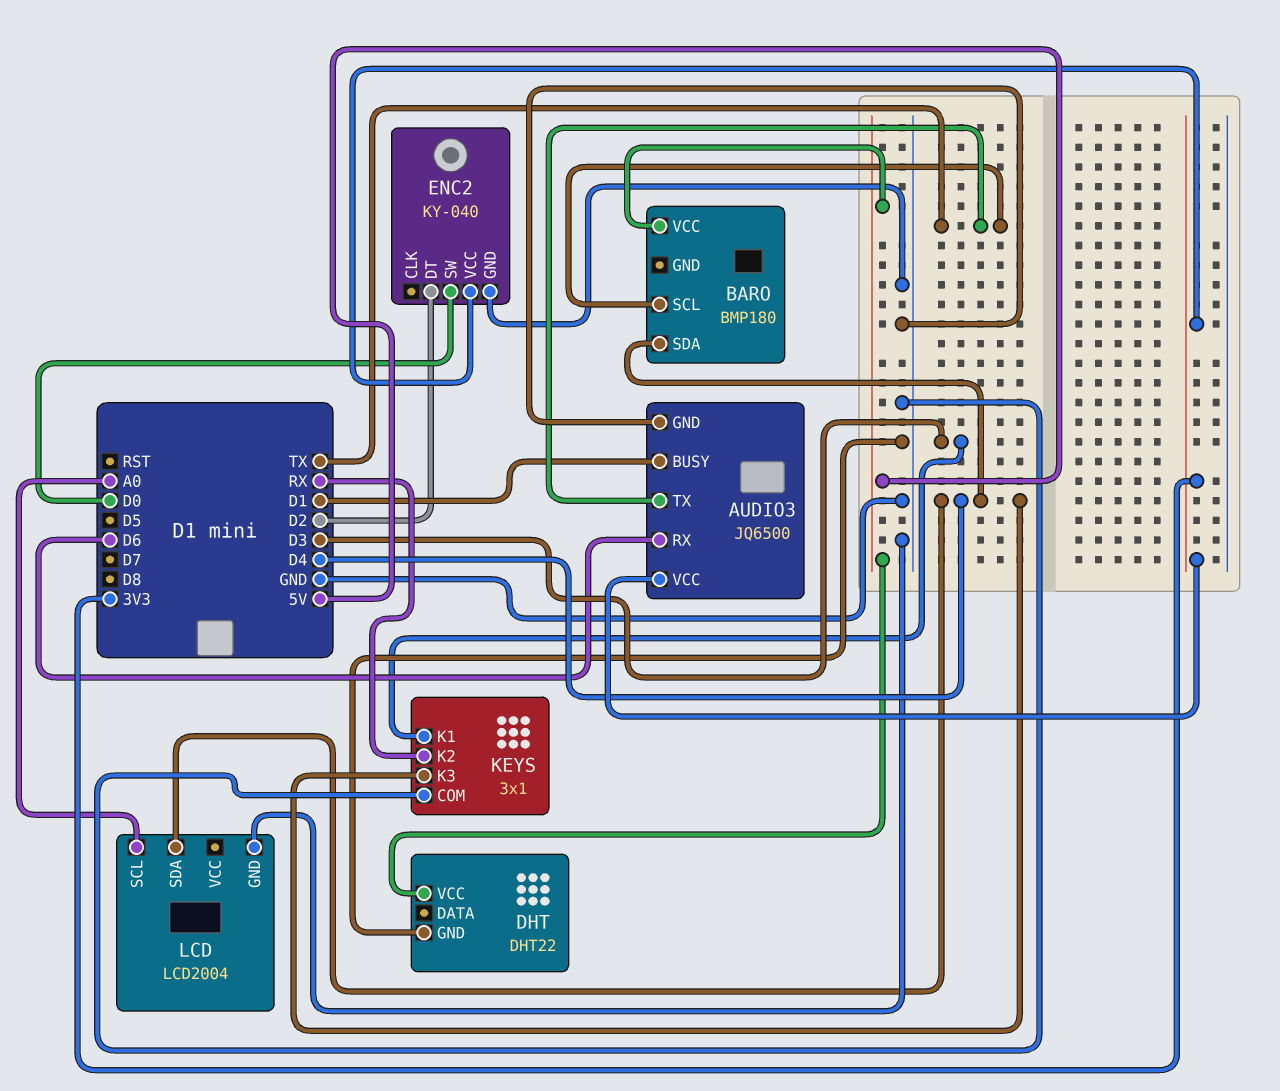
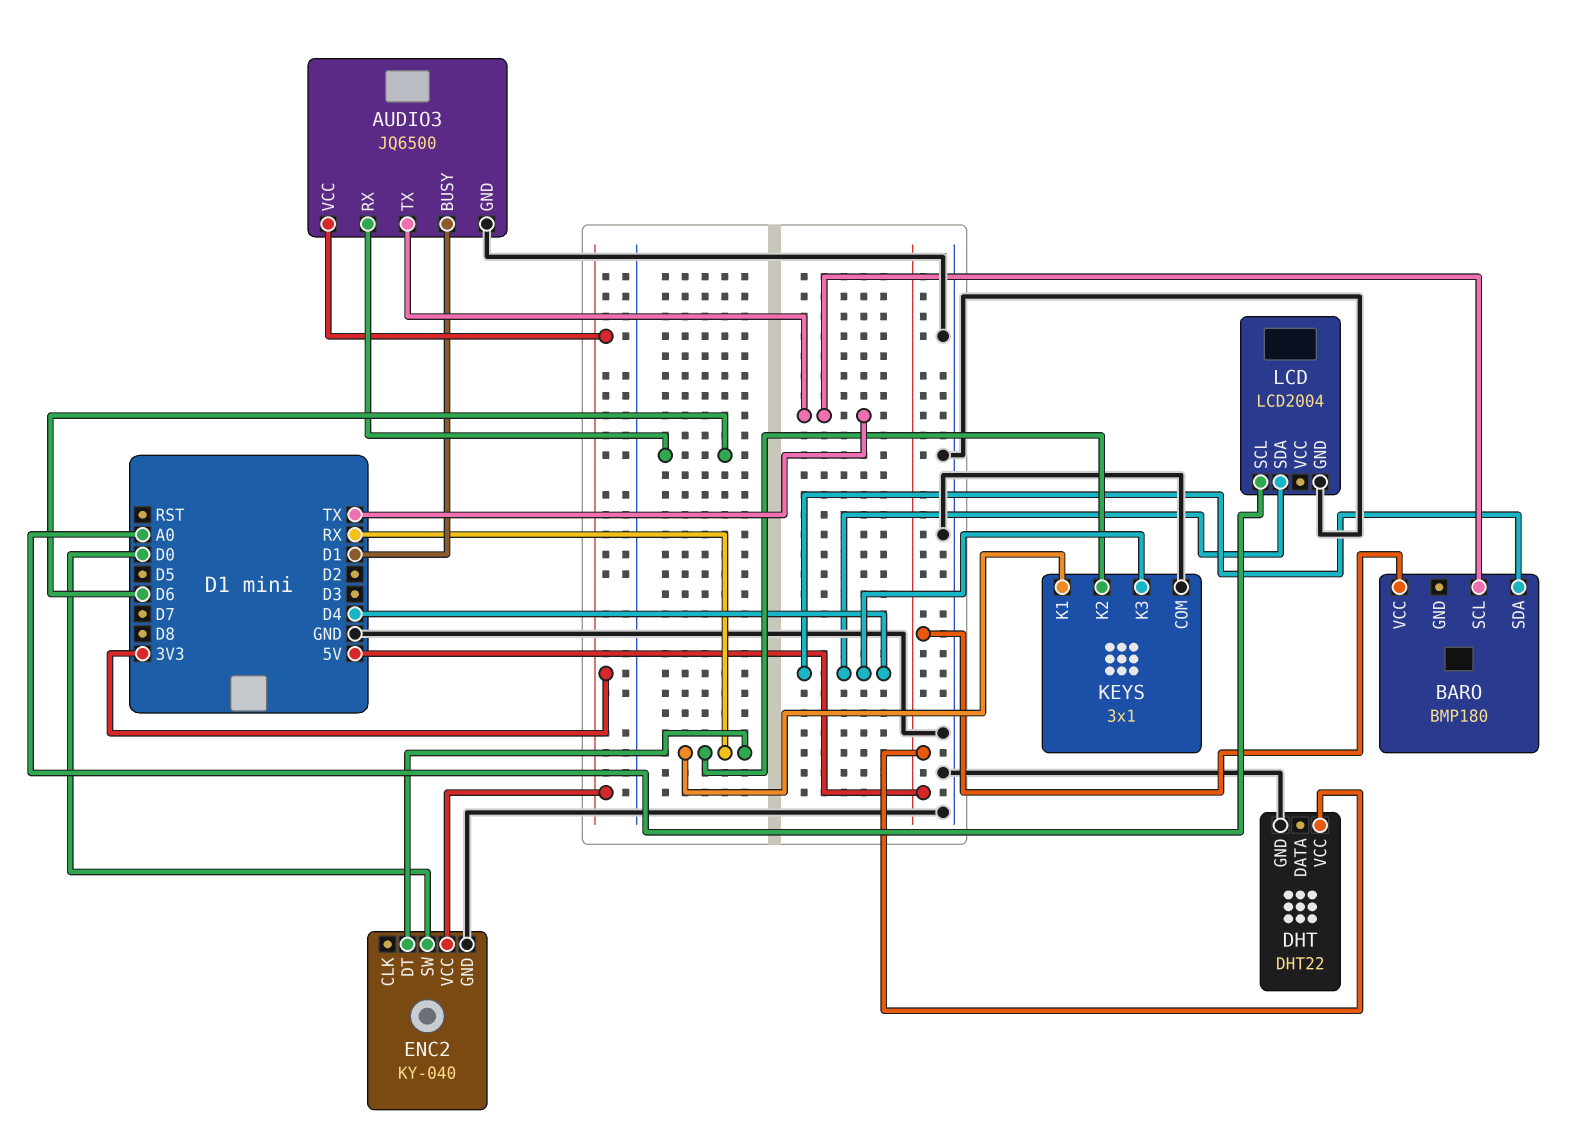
ENC2 pin DT: D2 -> RX
KEYS pin K1: D3 -> RX

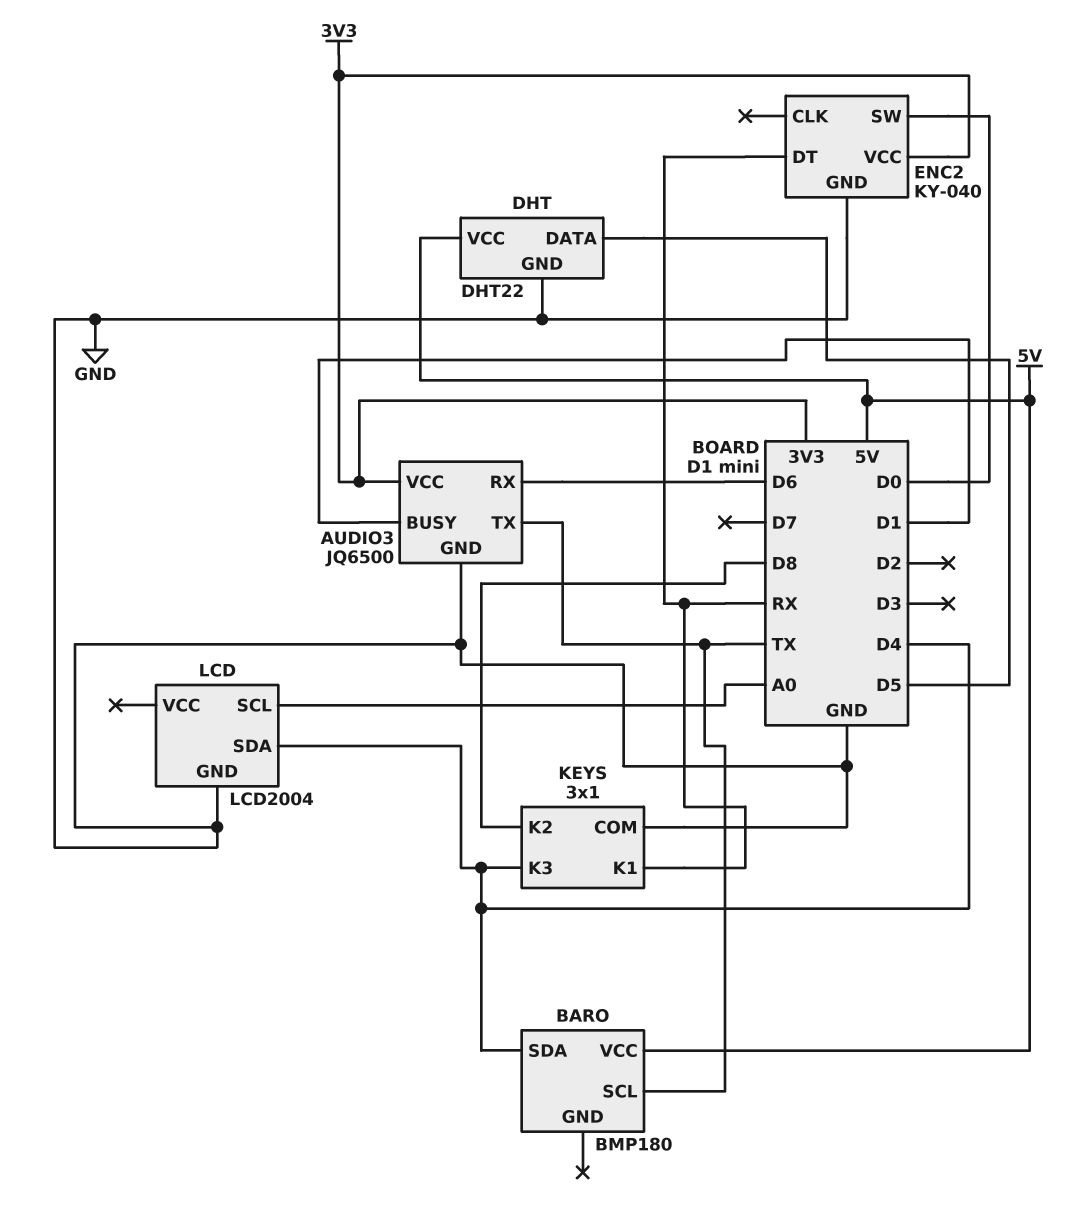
DHT pin DATA: none -> D5
KEYS pin K2: RX -> D8

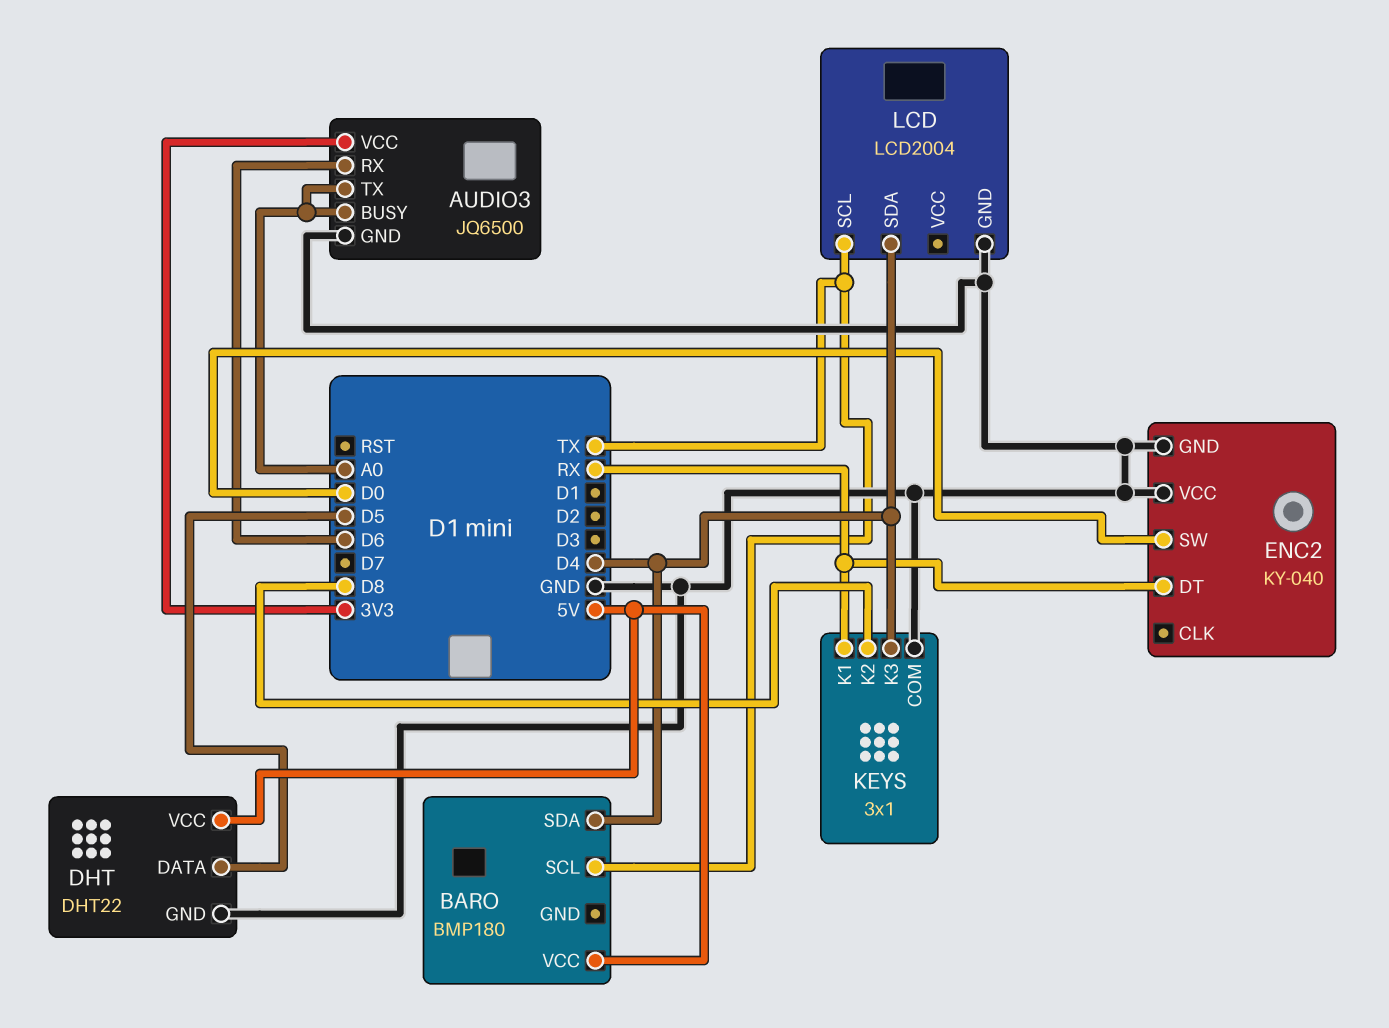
AUDIO3 pin BUSY: D1 -> A0
AUDIO3 pin TX: TX -> A0
ENC2 pin VCC: 3V3 -> GND
LCD pin SCL: A0 -> TX

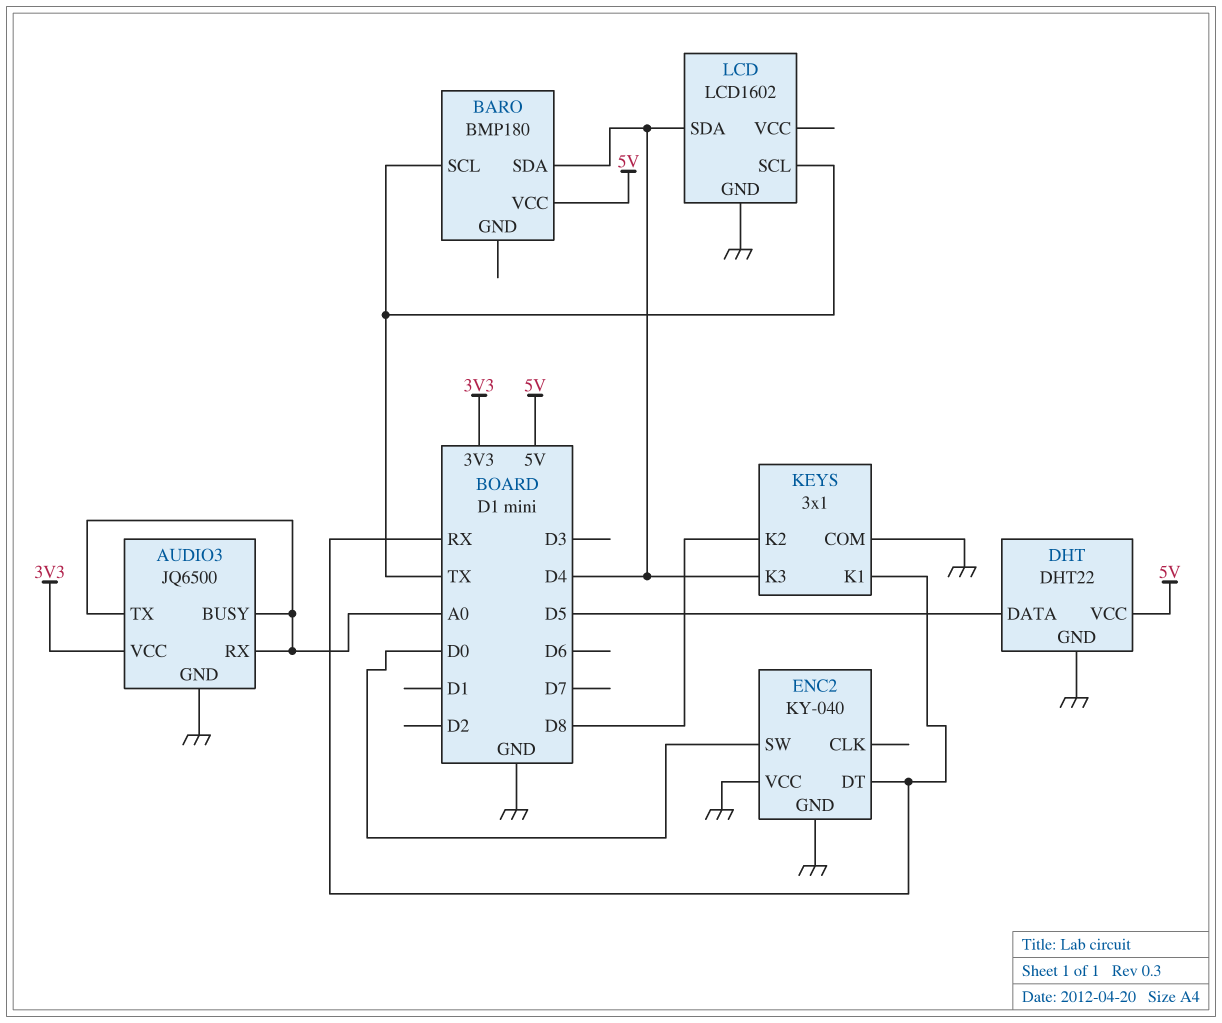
AUDIO3 pin RX: D6 -> A0
LCD: LCD2004 -> LCD1602

